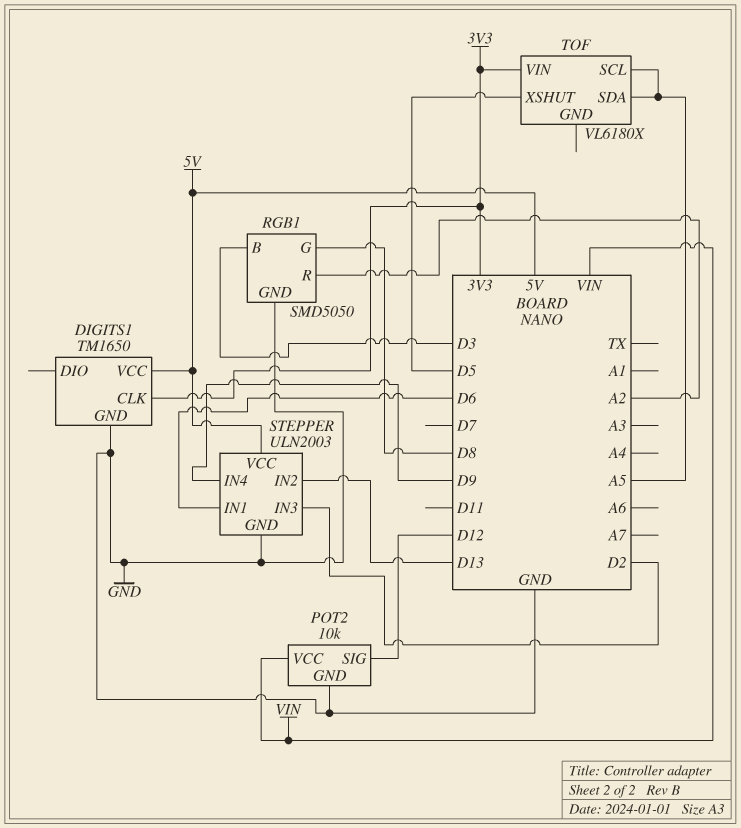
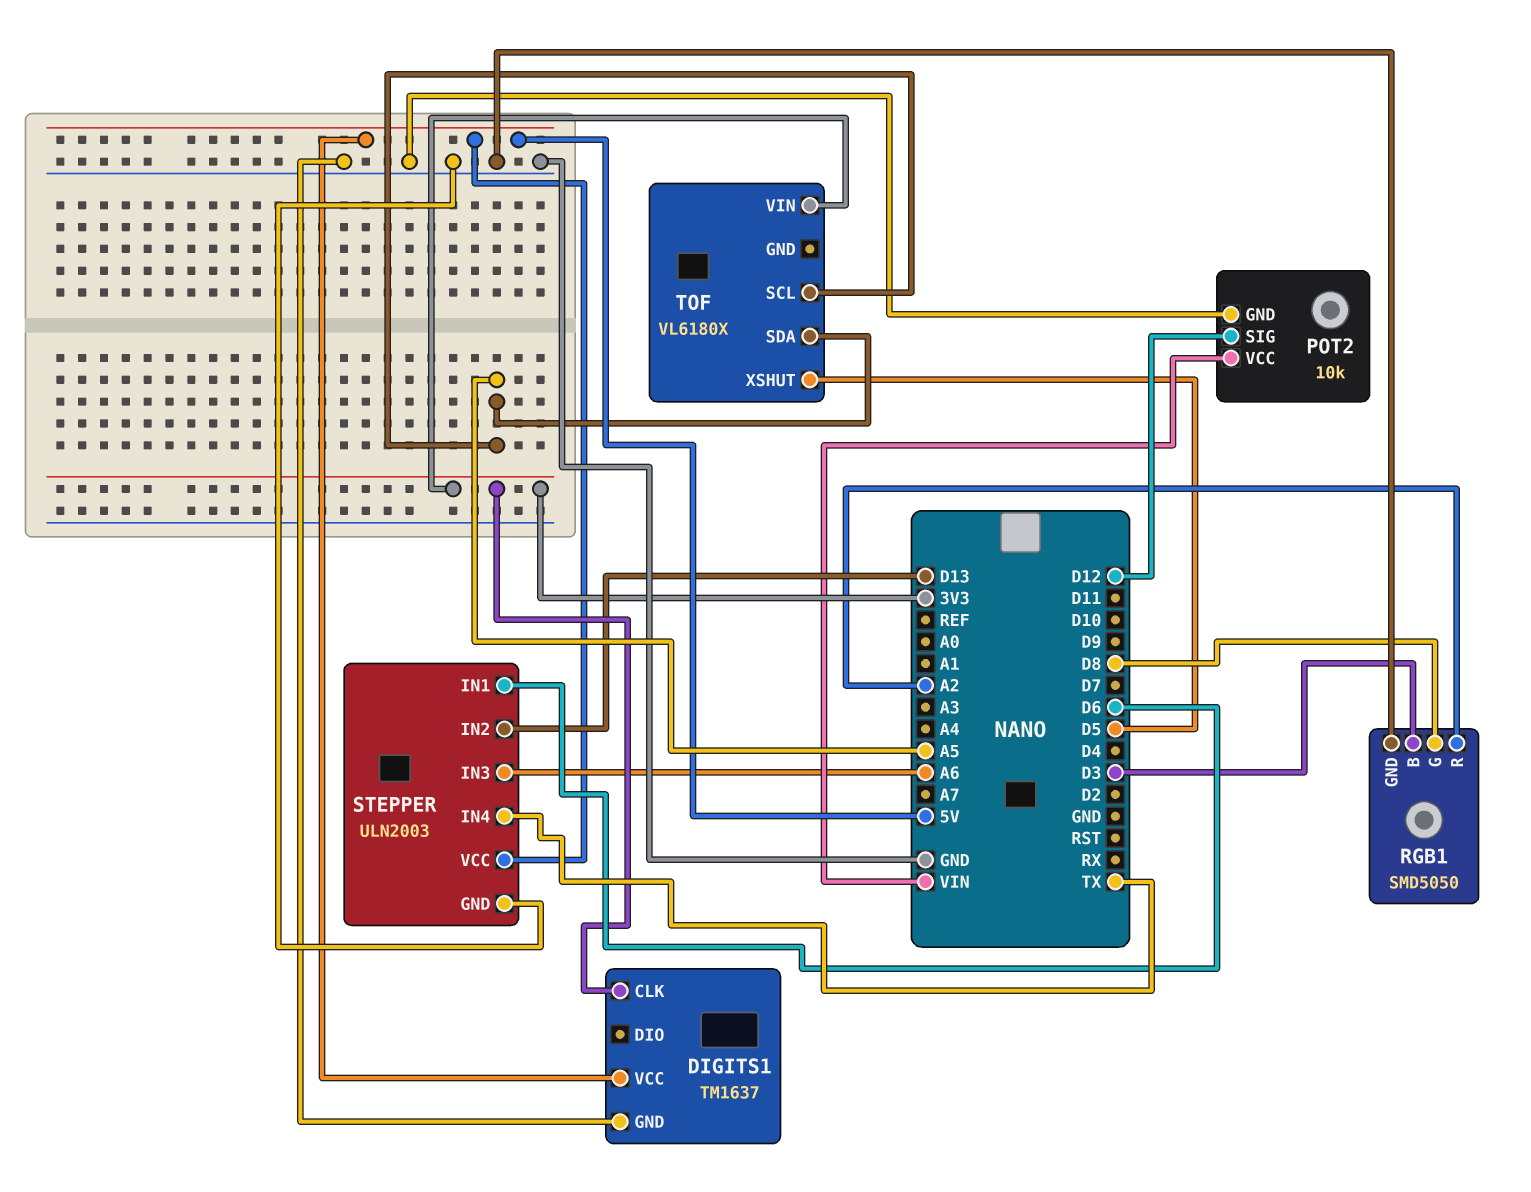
DIGITS1: TM1650 -> TM1637
STEPPER pin IN3: D2 -> A6
STEPPER pin IN4: D9 -> TX

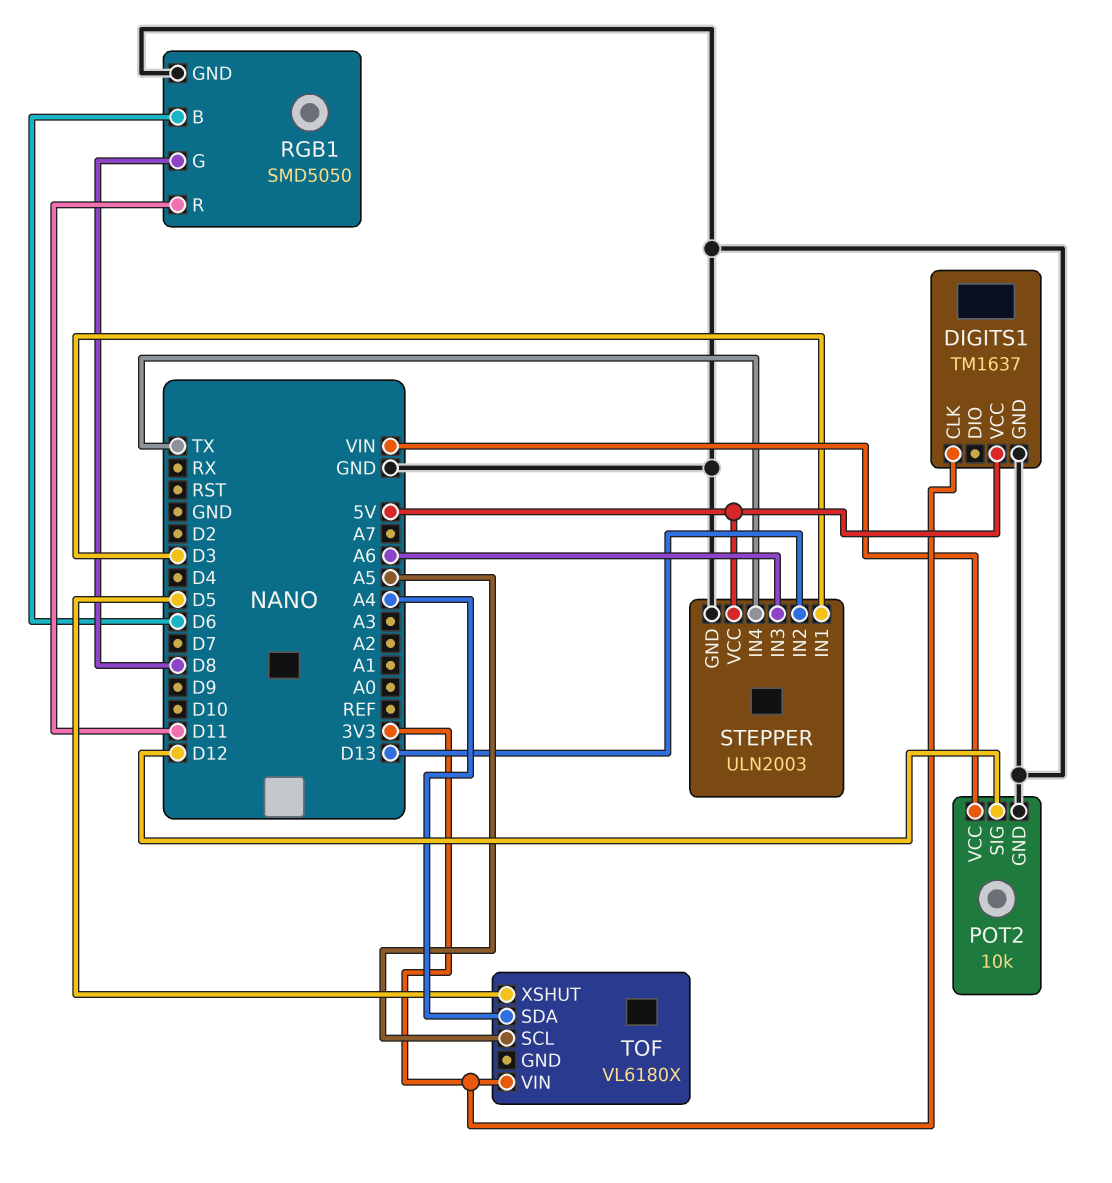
RGB1 pin B: D3 -> D6
RGB1 pin R: A2 -> D11
STEPPER pin IN1: D6 -> D3
TOF pin SDA: A5 -> A4

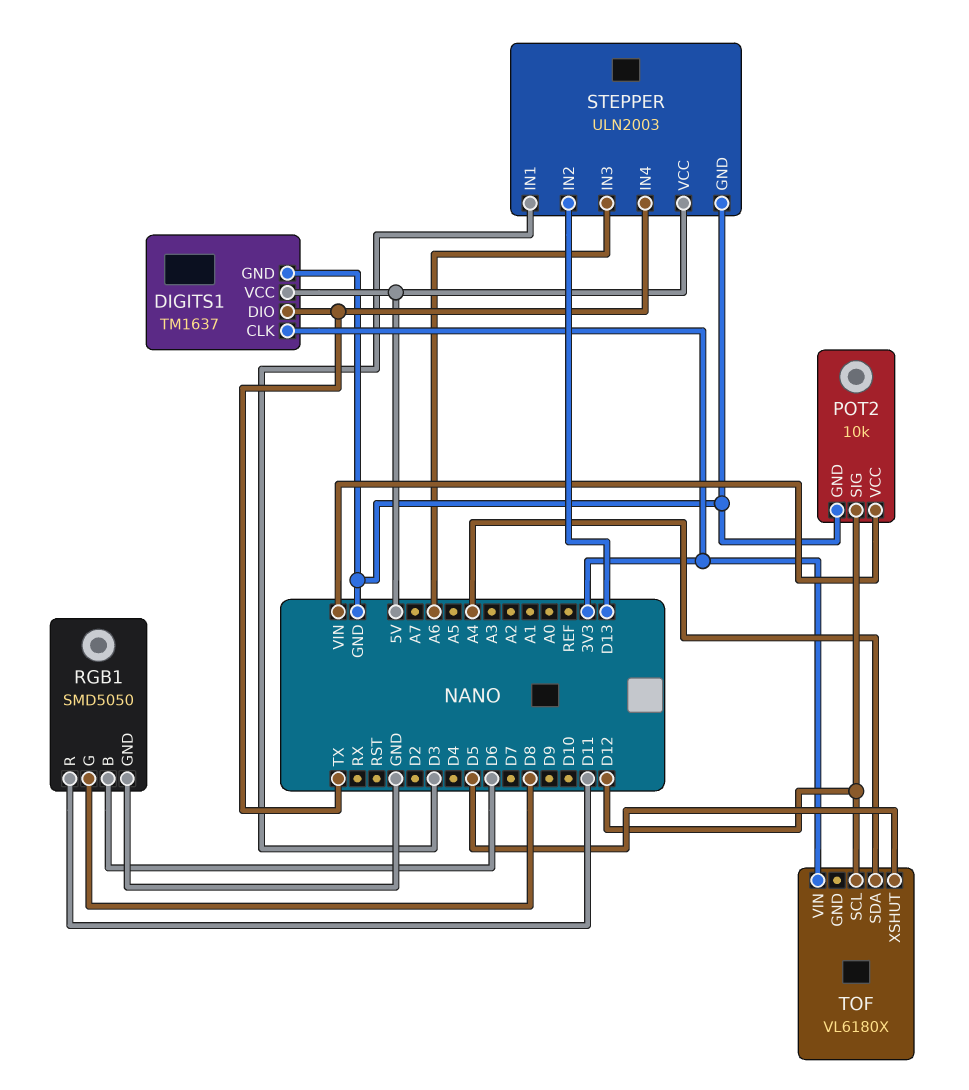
DIGITS1 pin DIO: none -> TX
TOF pin SCL: A5 -> D12

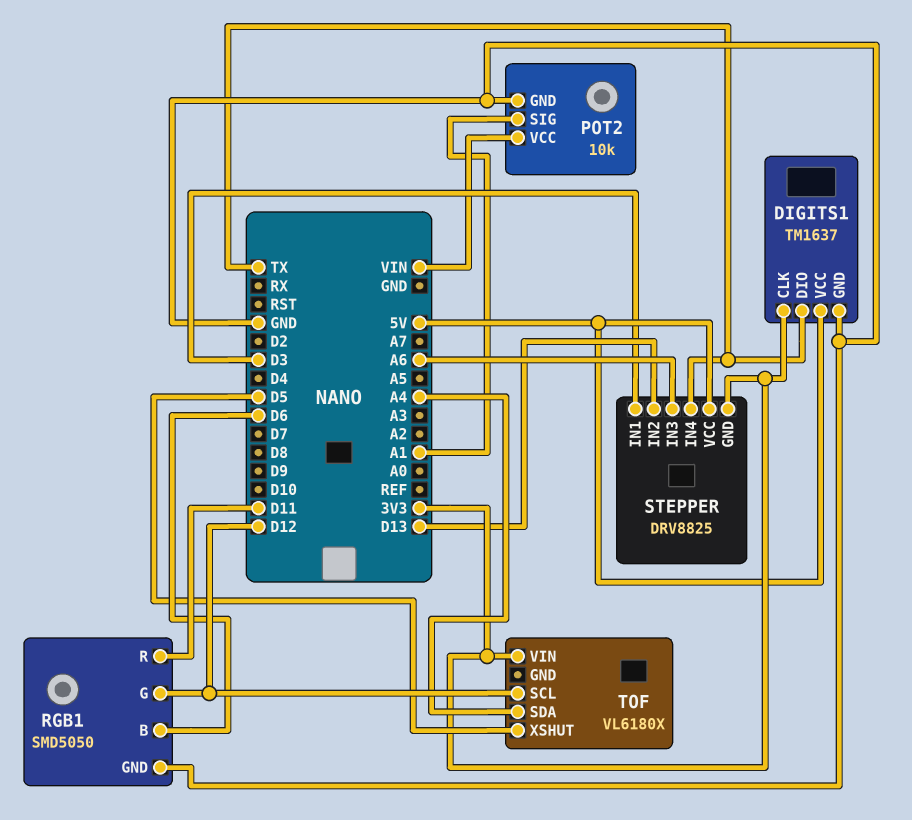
POT2 pin SIG: D12 -> A1
RGB1 pin G: D8 -> D12
STEPPER: ULN2003 -> DRV8825
STEPPER pin GND: GND -> 3V3

